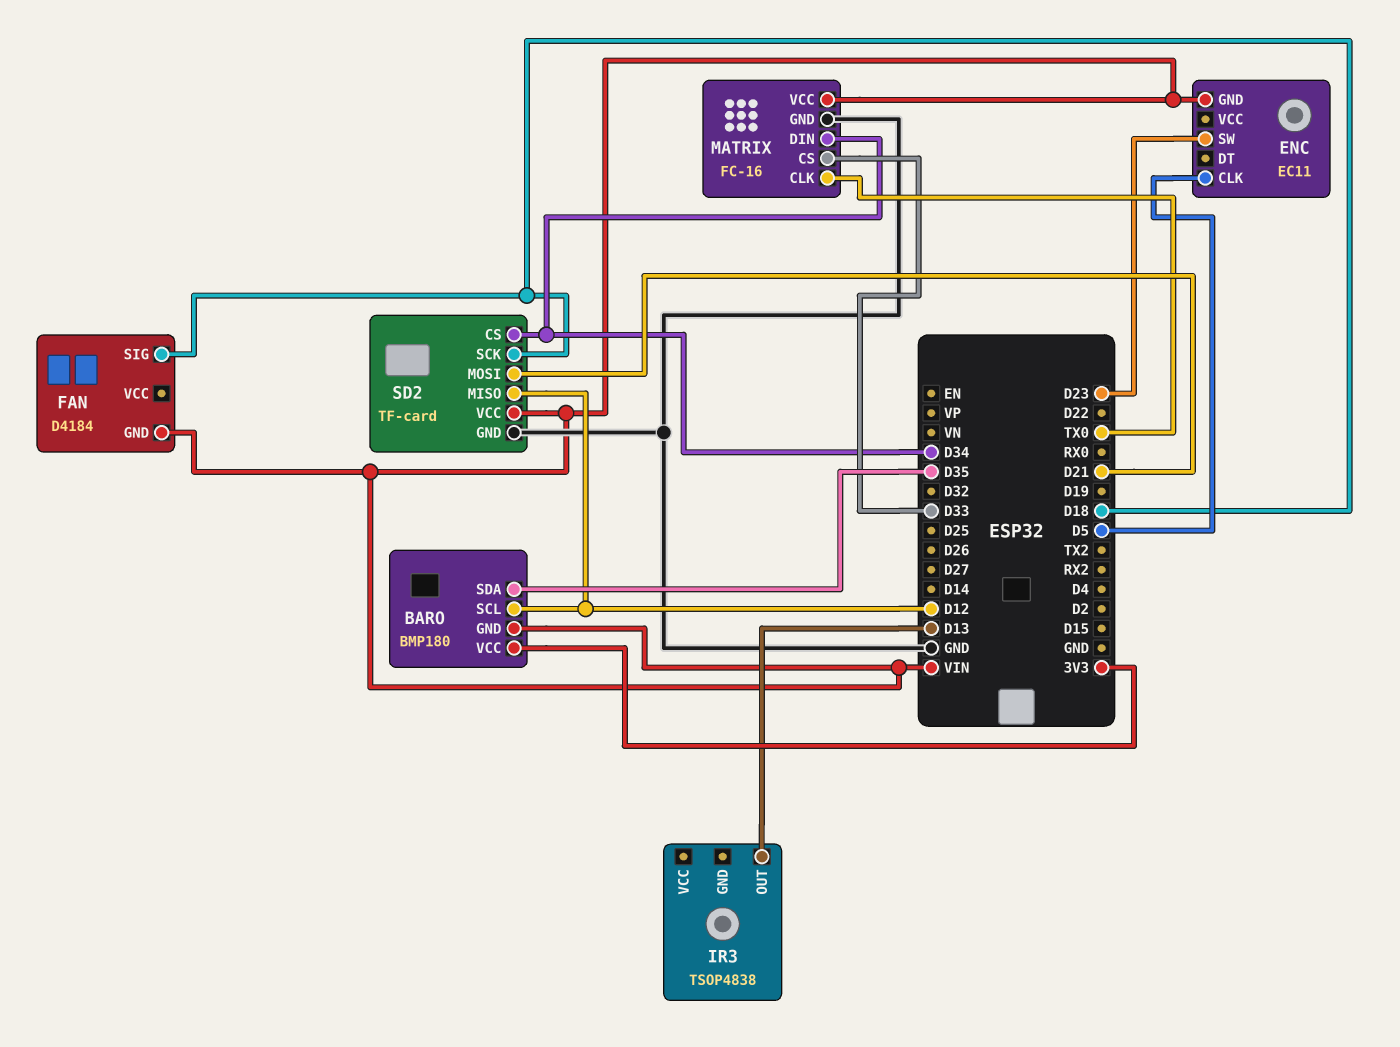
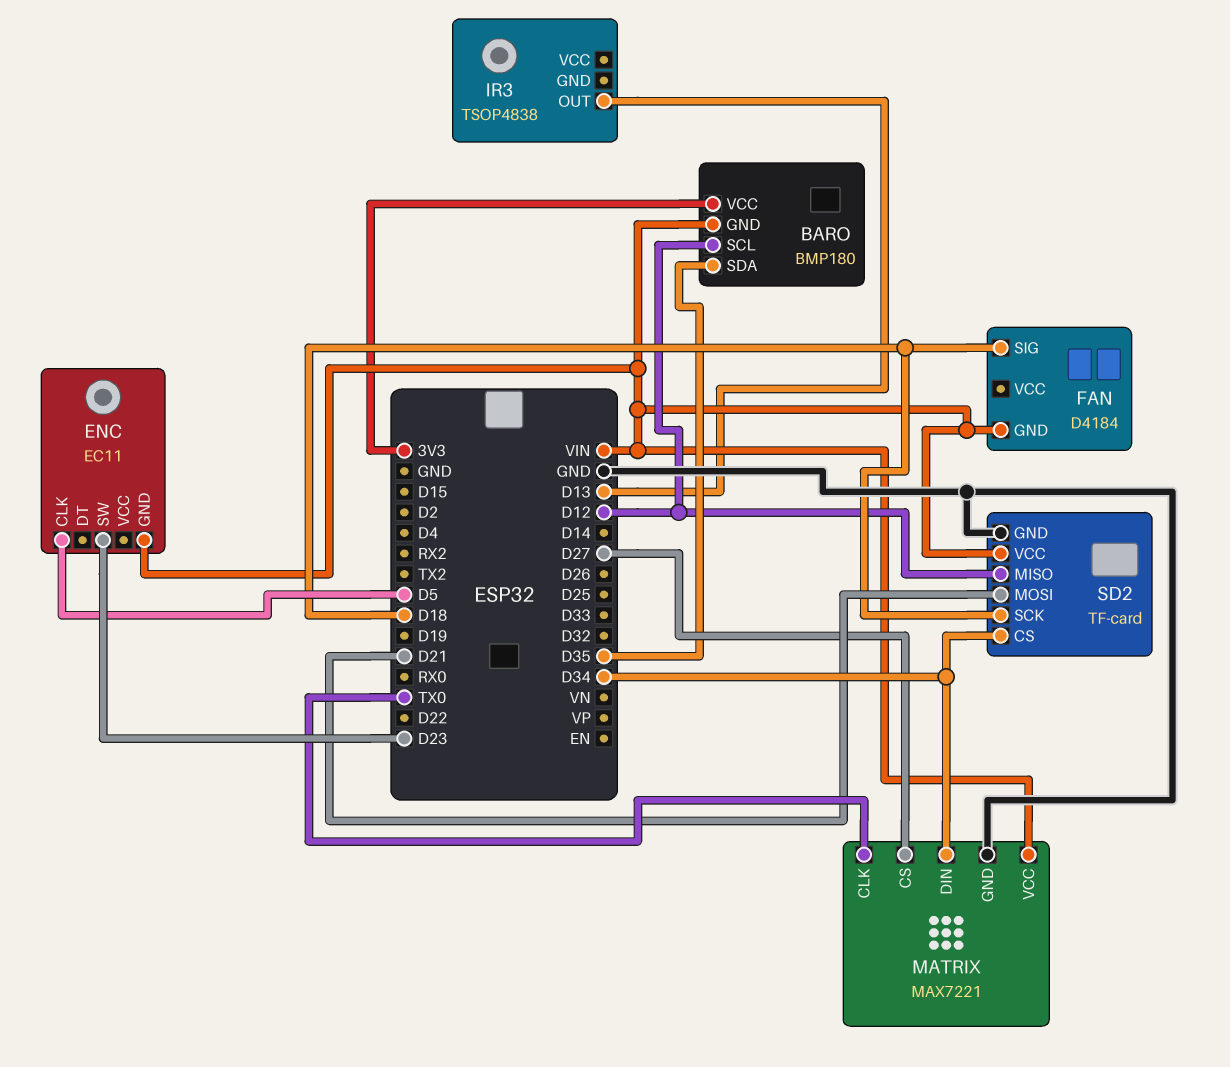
MATRIX: FC-16 -> MAX7221
MATRIX pin CS: D33 -> D27

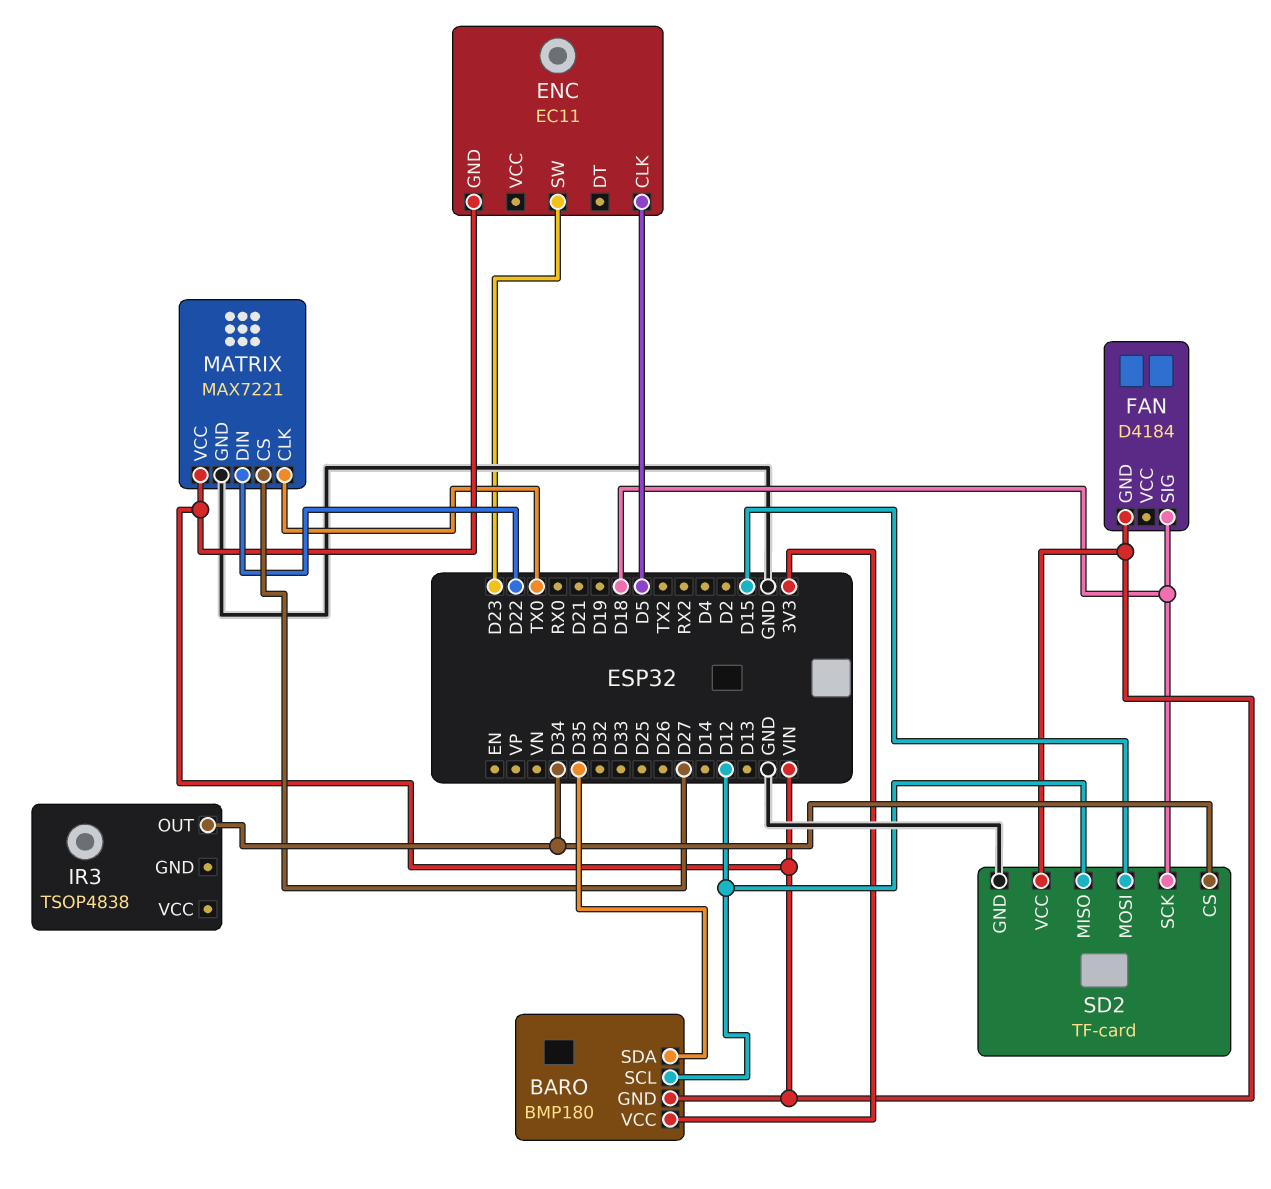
IR3 pin OUT: D13 -> D34
MATRIX pin DIN: D34 -> D22
SD2 pin MOSI: D21 -> D15

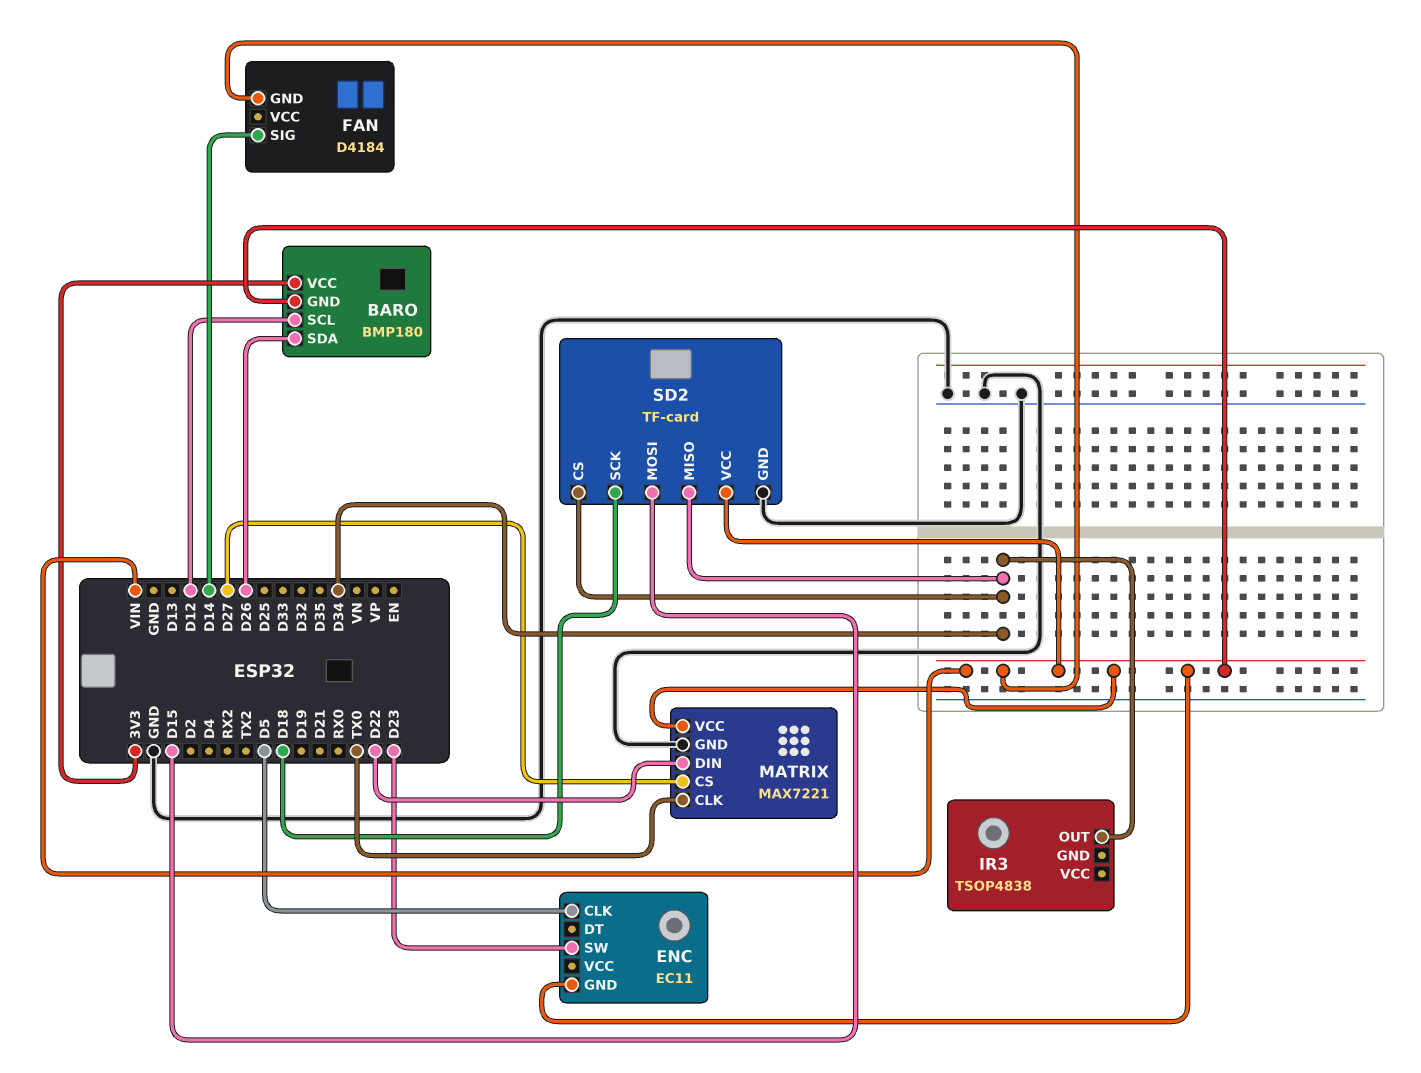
BARO pin SDA: D35 -> D26
FAN pin SIG: D18 -> D14
SD2 pin MISO: D12 -> D34

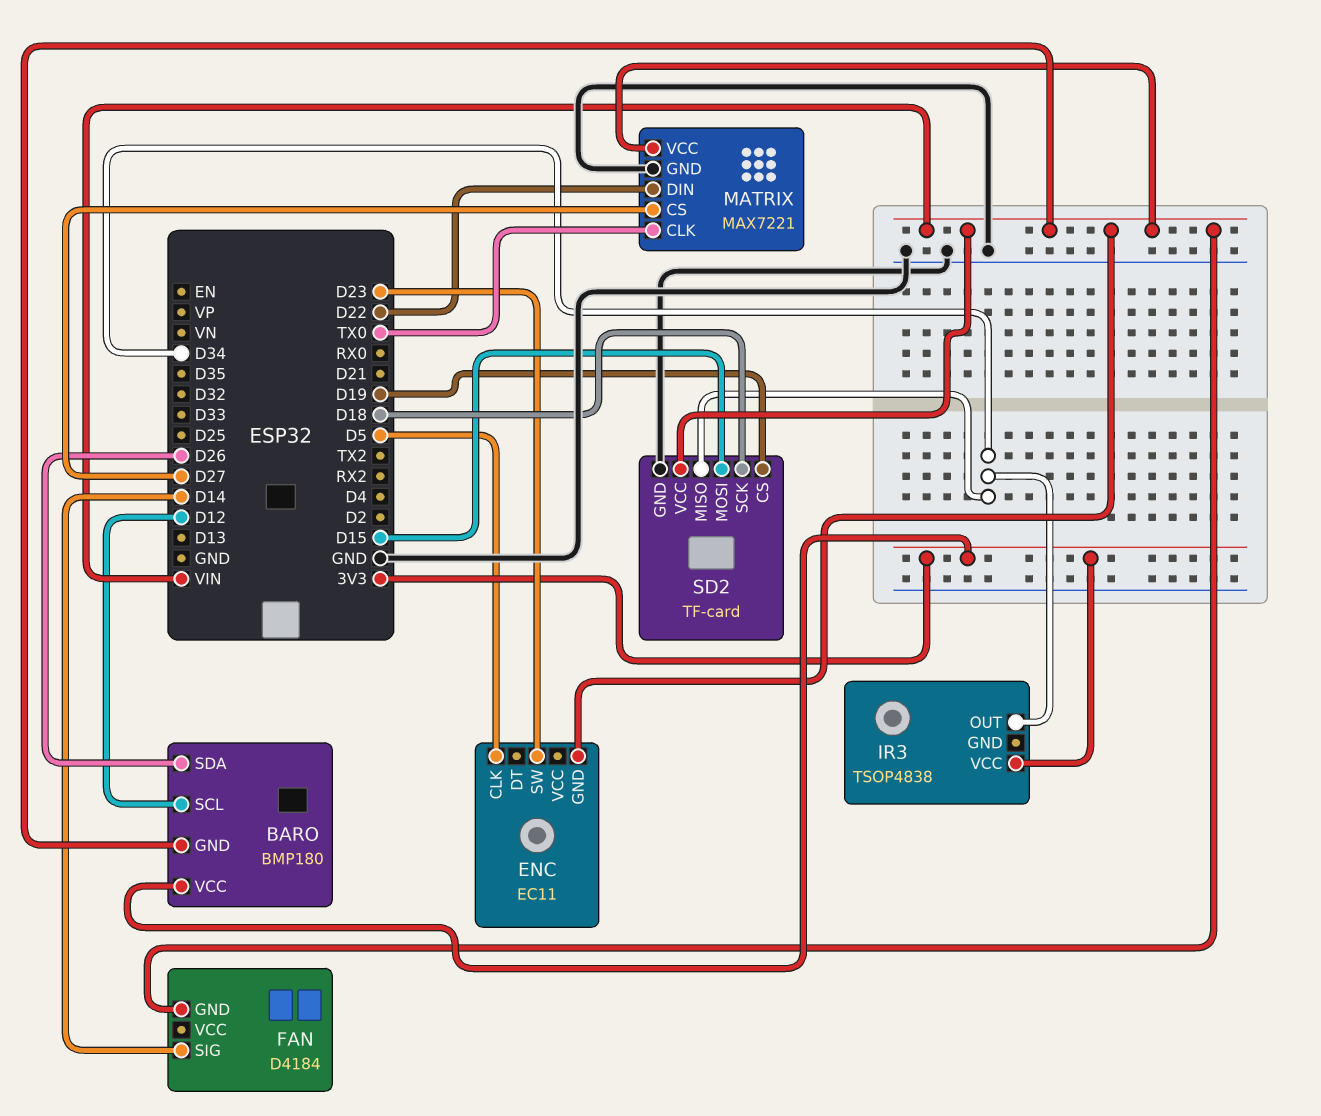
IR3 pin VCC: none -> 3V3
SD2 pin CS: D34 -> D19

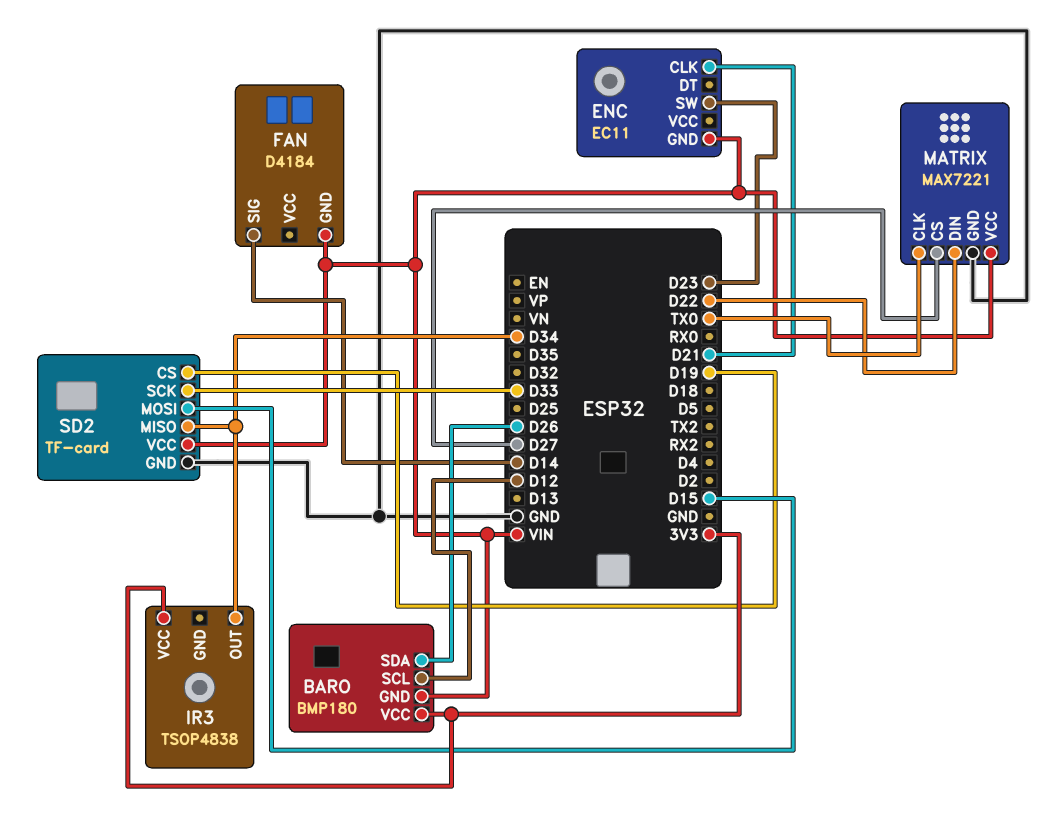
ENC pin CLK: D5 -> D21
SD2 pin SCK: D18 -> D33

